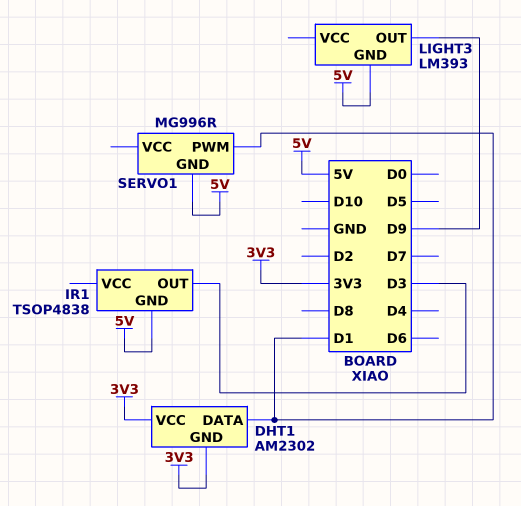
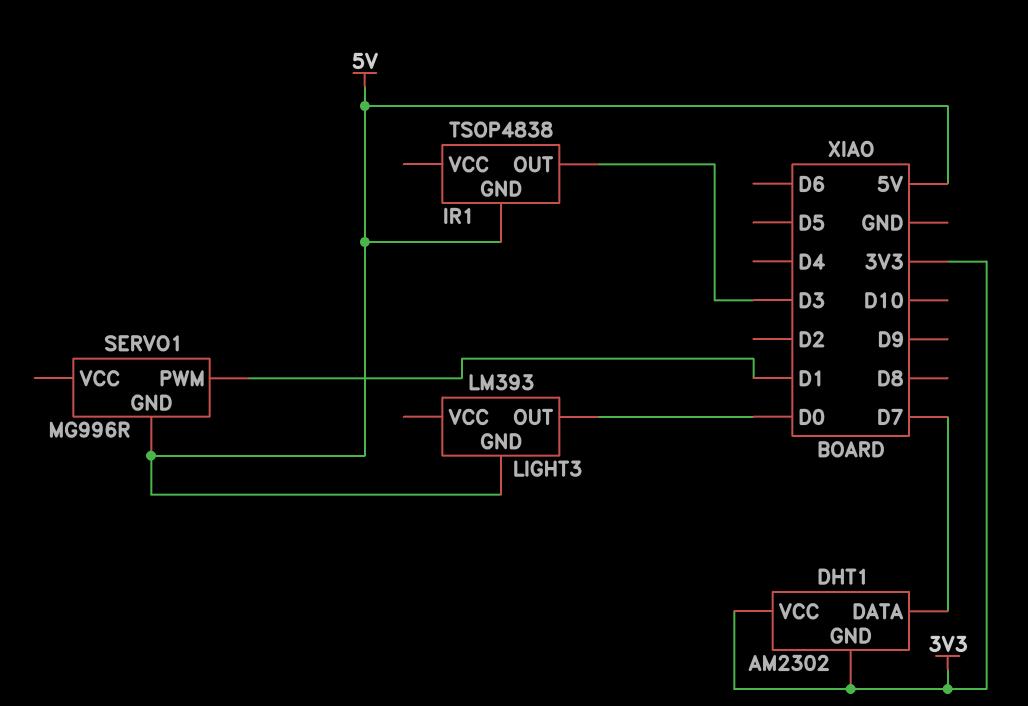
DHT1 pin DATA: D1 -> D7
LIGHT3 pin OUT: D9 -> D0

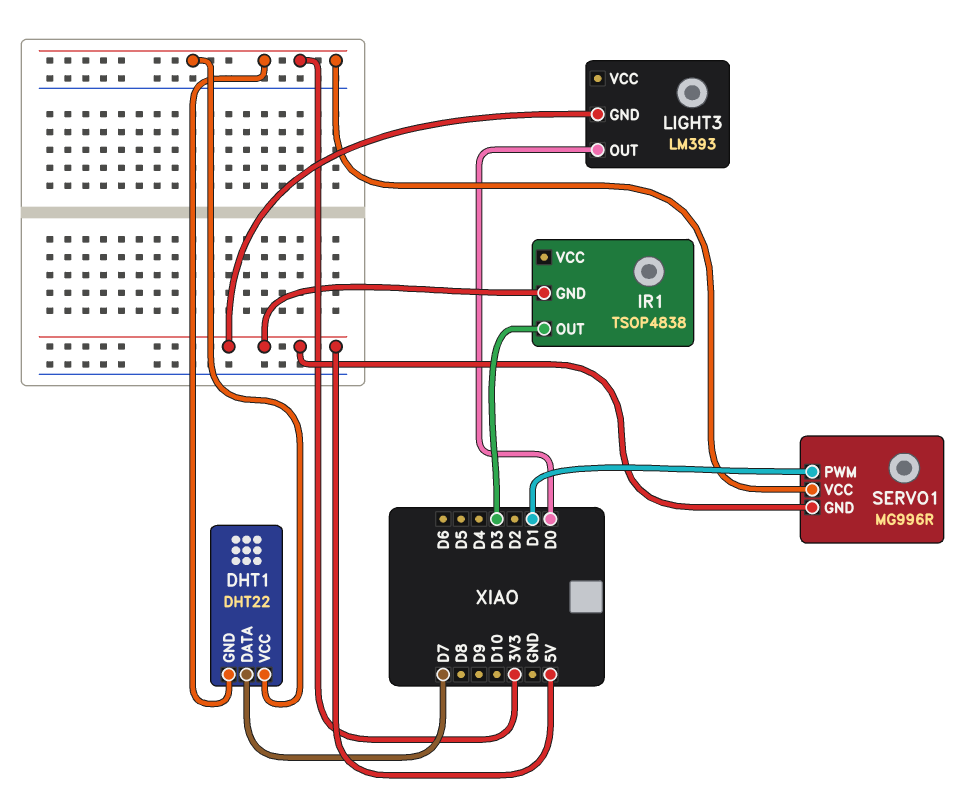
DHT1: AM2302 -> DHT22
SERVO1 pin VCC: none -> 3V3

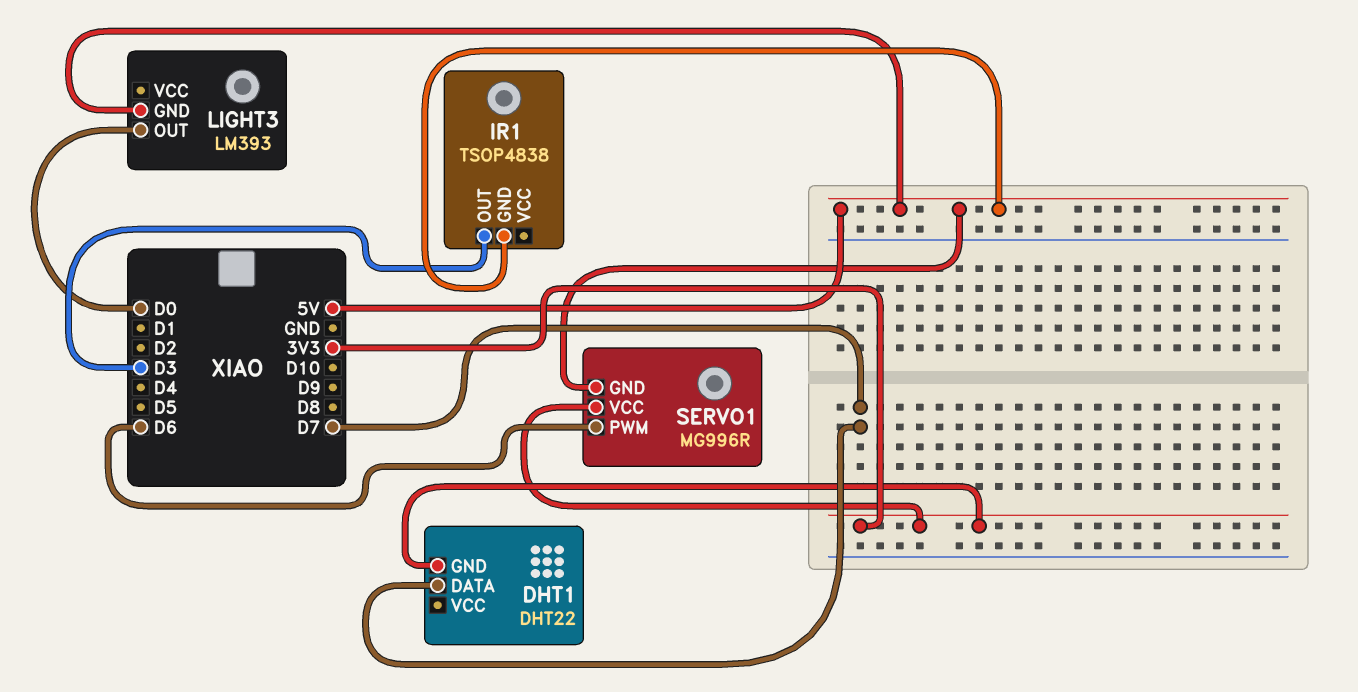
DHT1 pin VCC: 3V3 -> none
SERVO1 pin PWM: D1 -> D6

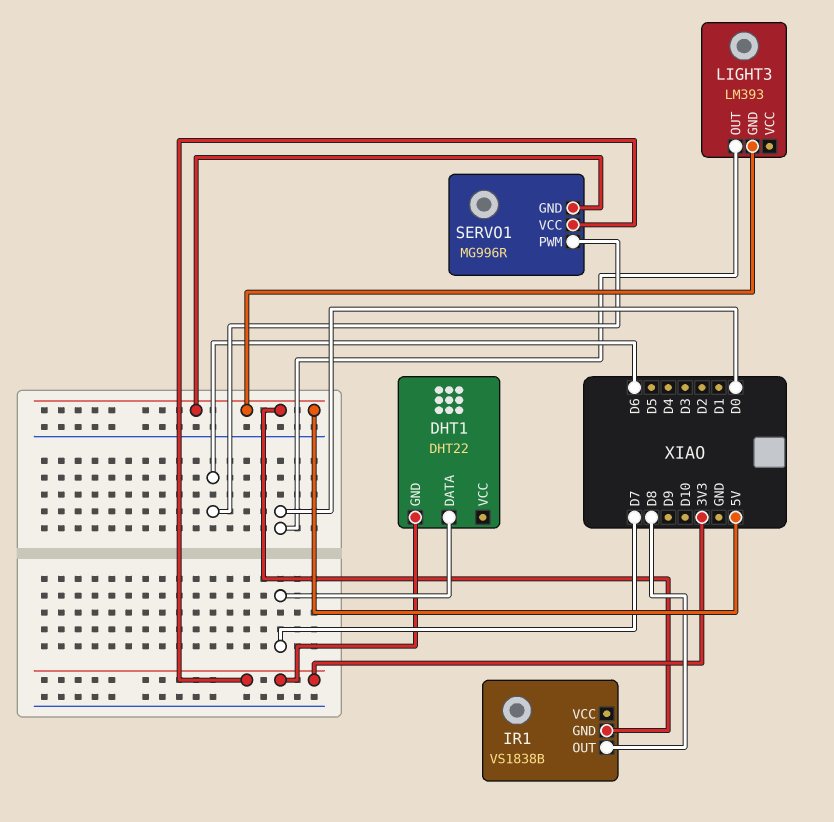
IR1: TSOP4838 -> VS1838B
IR1 pin OUT: D3 -> D8

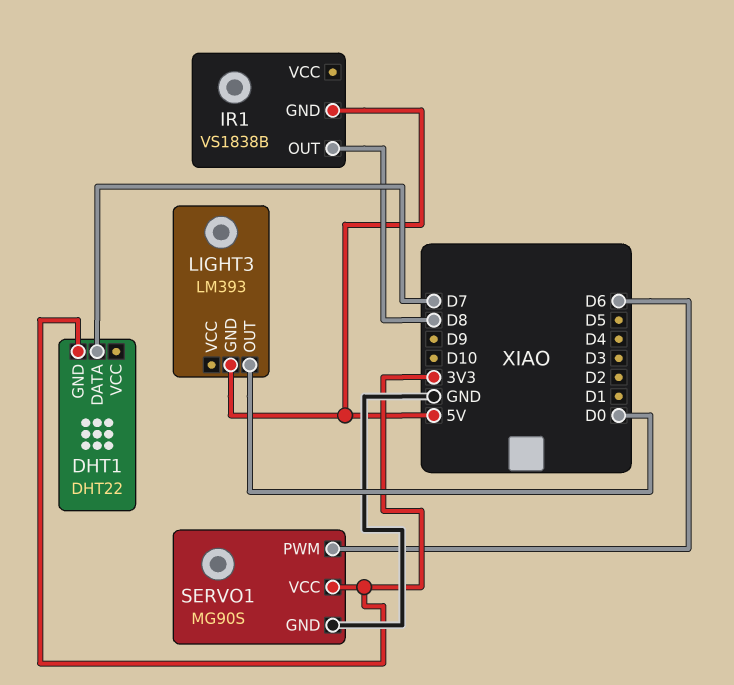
SERVO1: MG996R -> MG90S
SERVO1 pin GND: 5V -> GND

